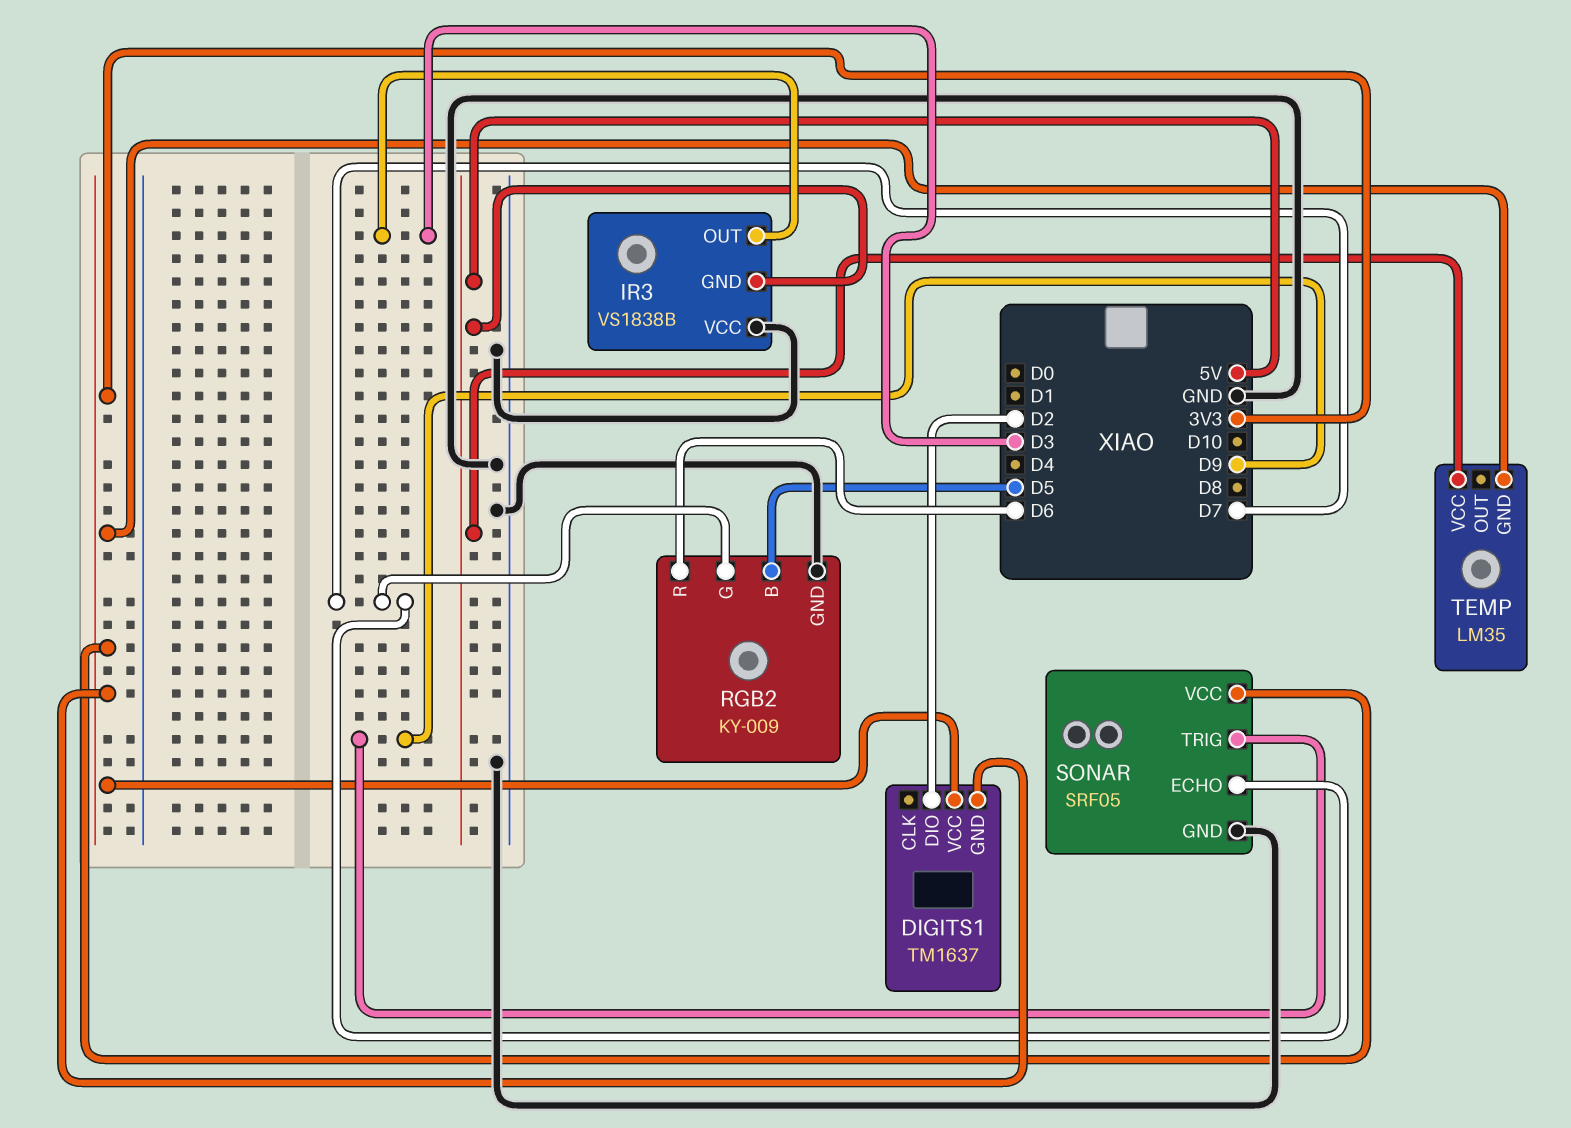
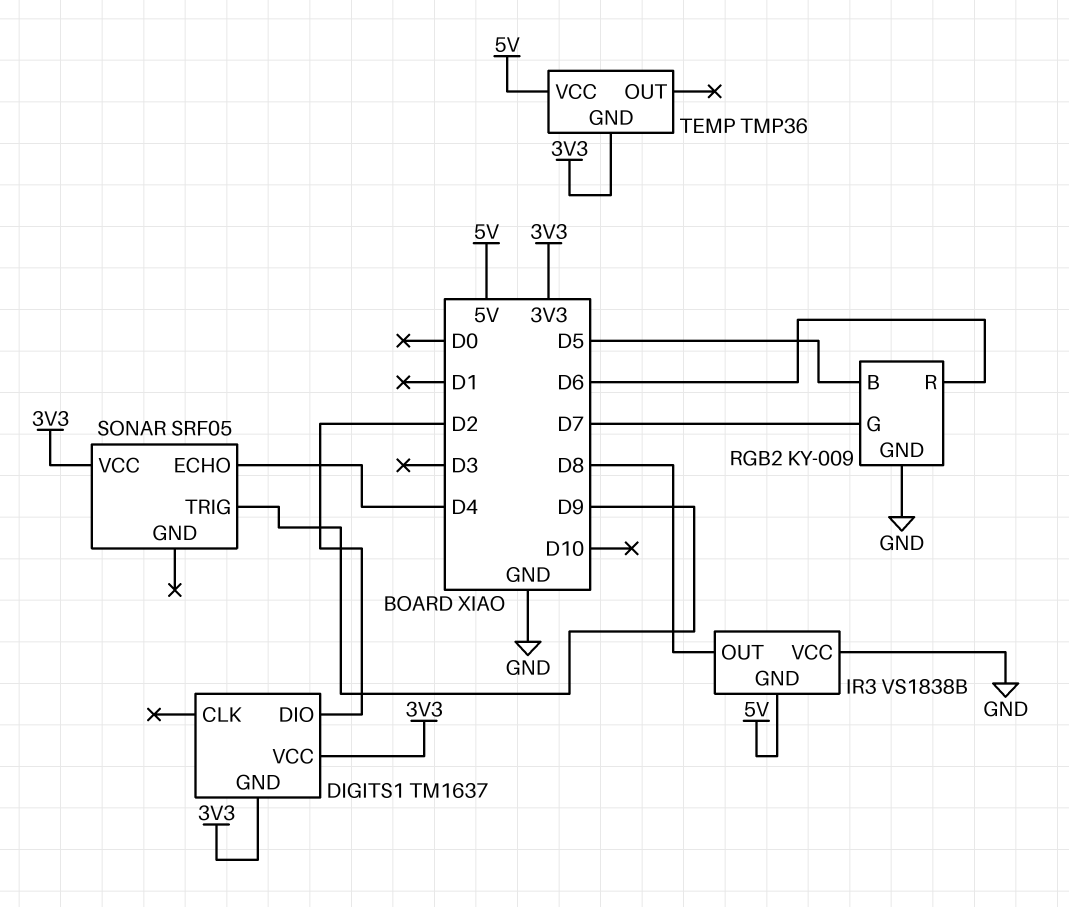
IR3 pin OUT: D3 -> D8
SONAR pin ECHO: D7 -> D4
SONAR pin GND: GND -> none
TEMP: LM35 -> TMP36

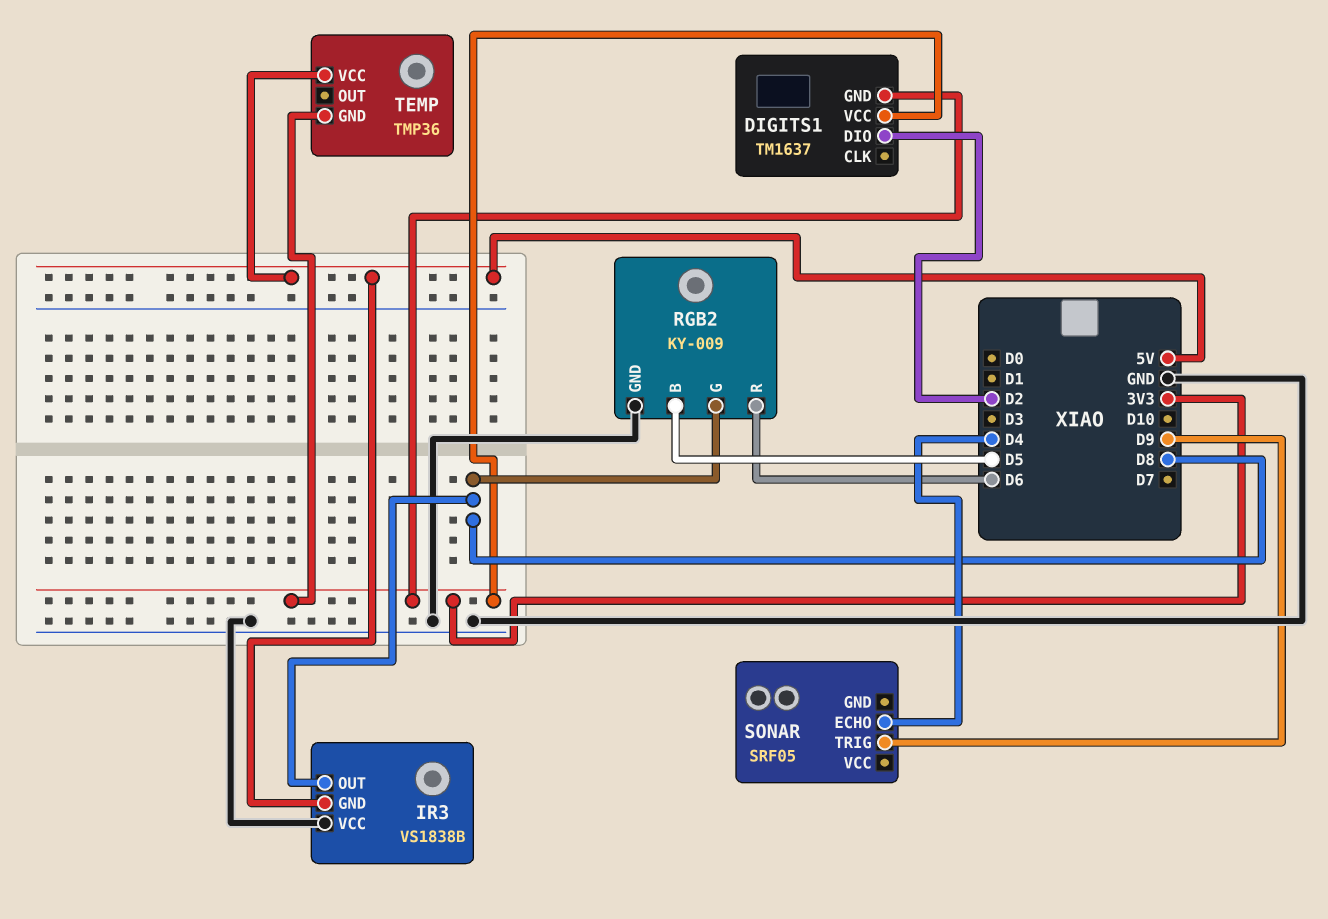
RGB2 pin G: D7 -> D8
SONAR pin VCC: 3V3 -> none

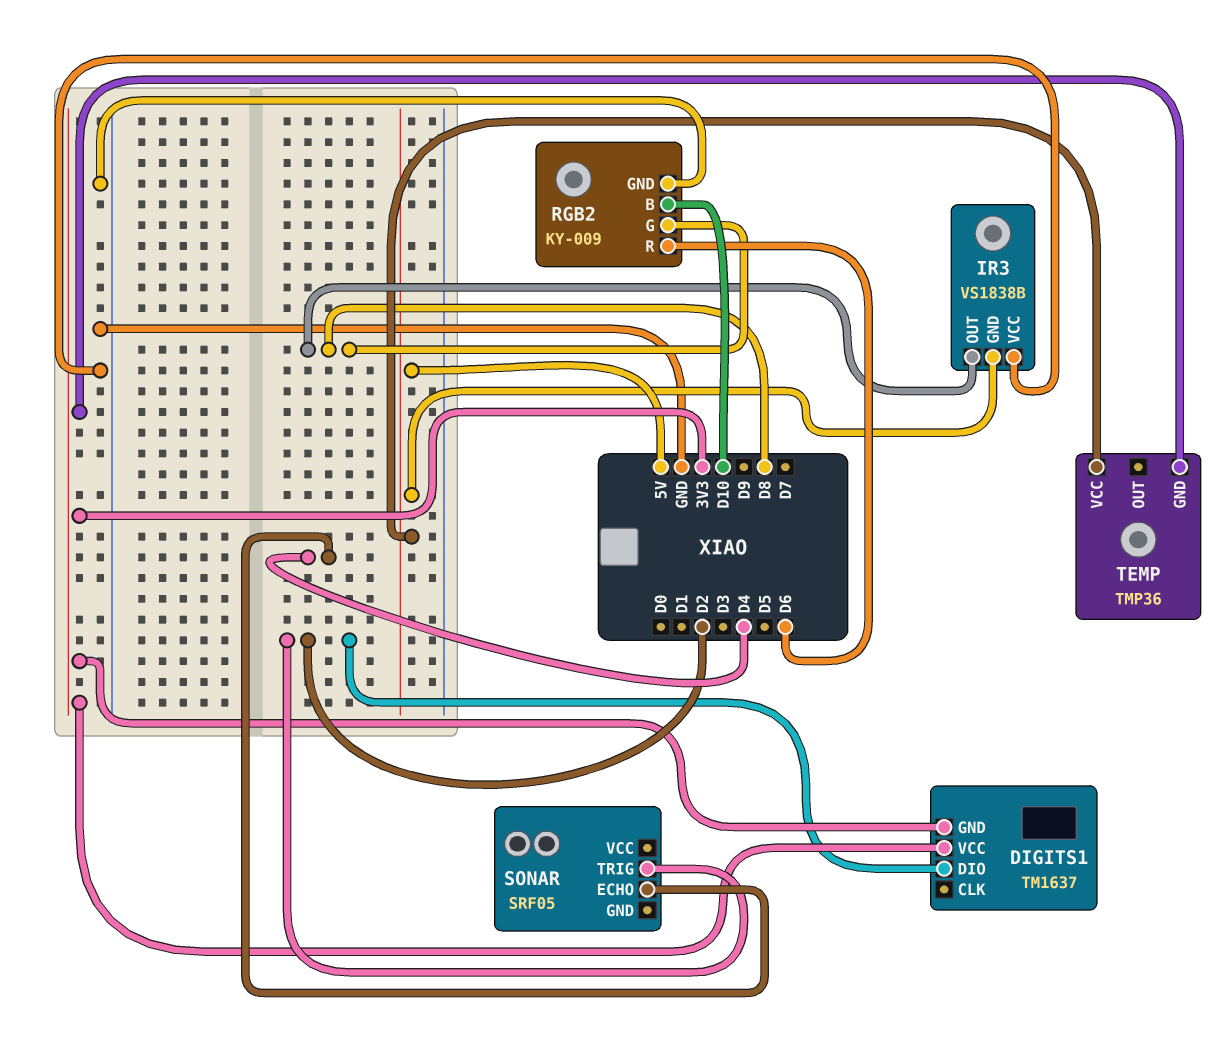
RGB2 pin B: D5 -> D10
SONAR pin TRIG: D9 -> D2

